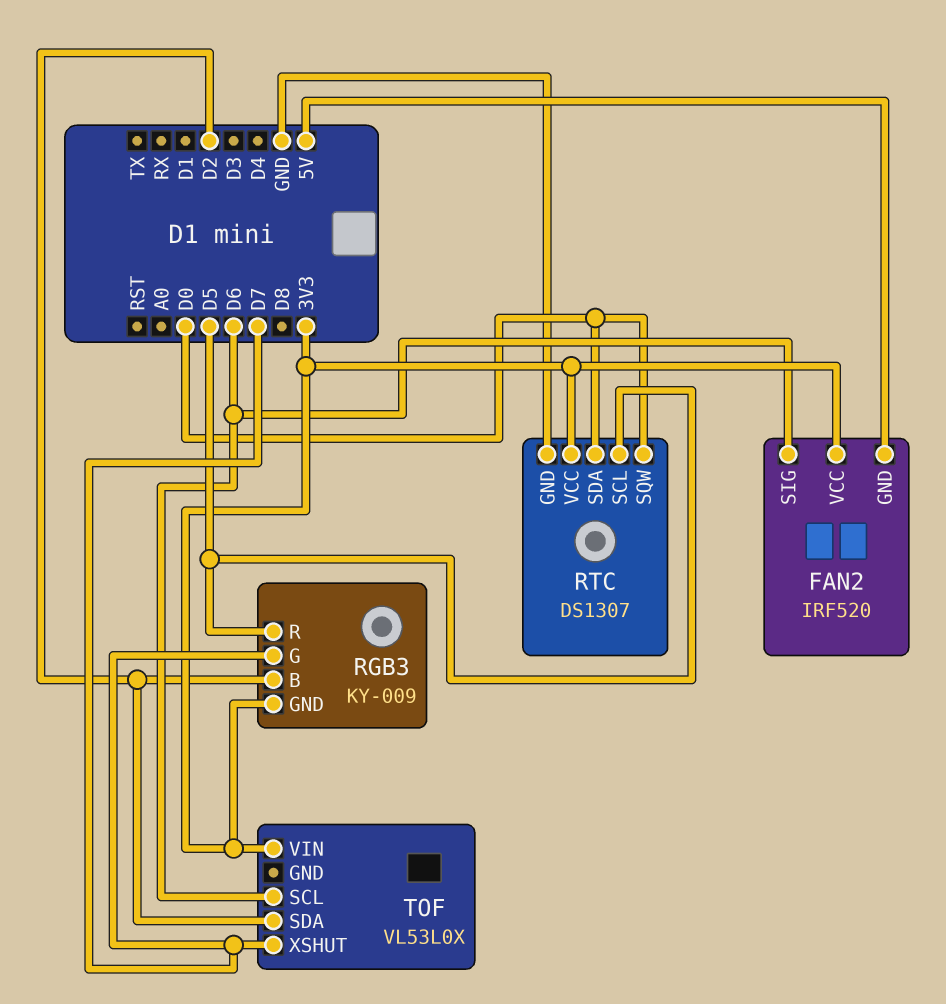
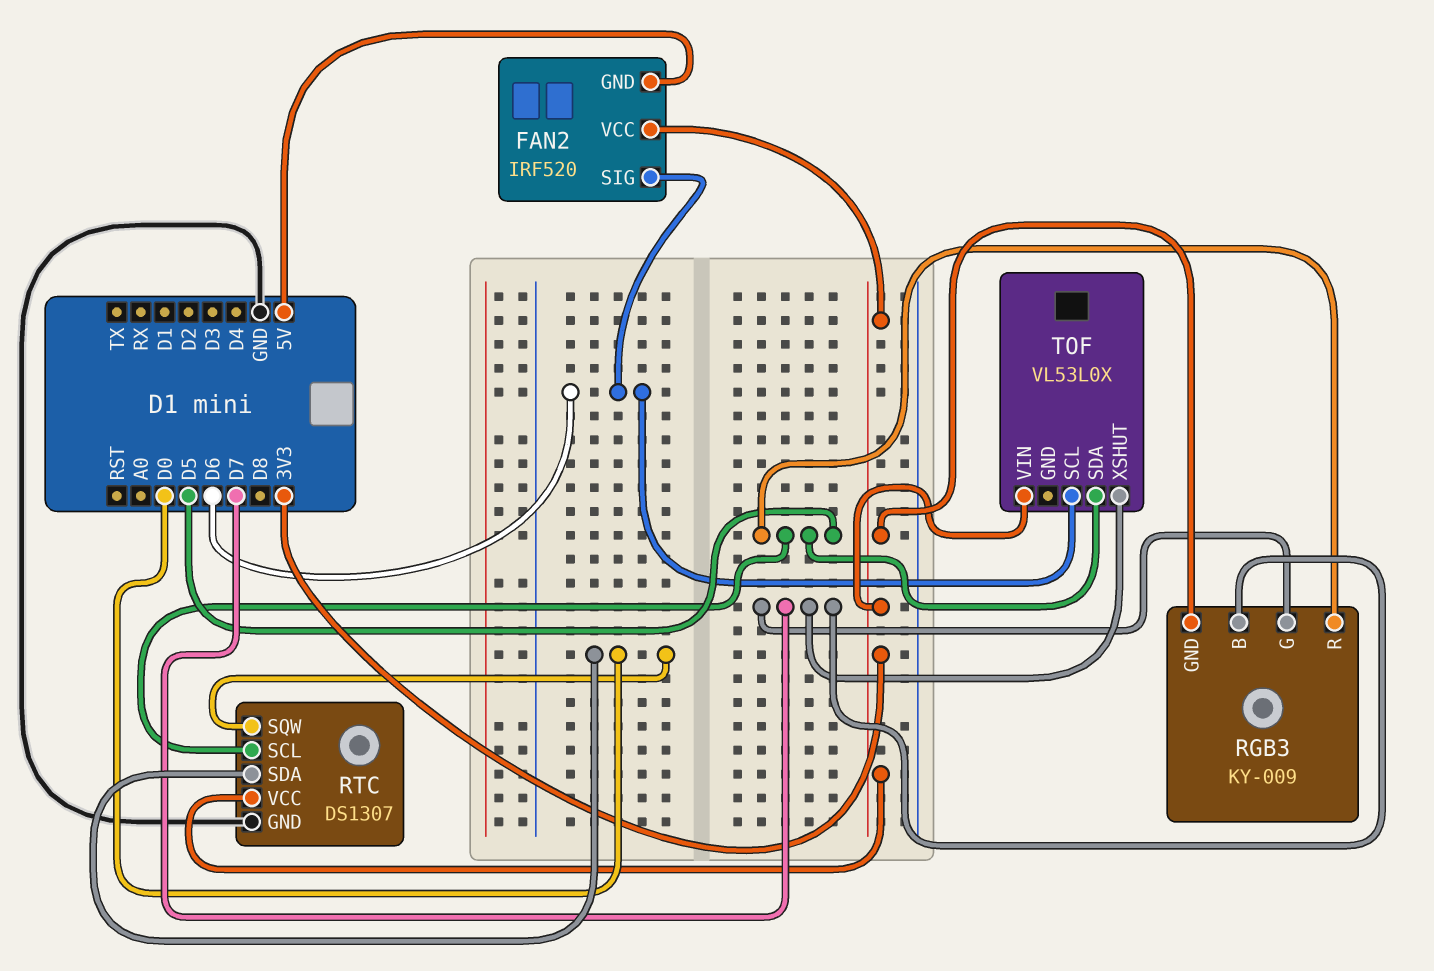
RGB3 pin B: D2 -> D7
TOF pin SDA: D2 -> D5

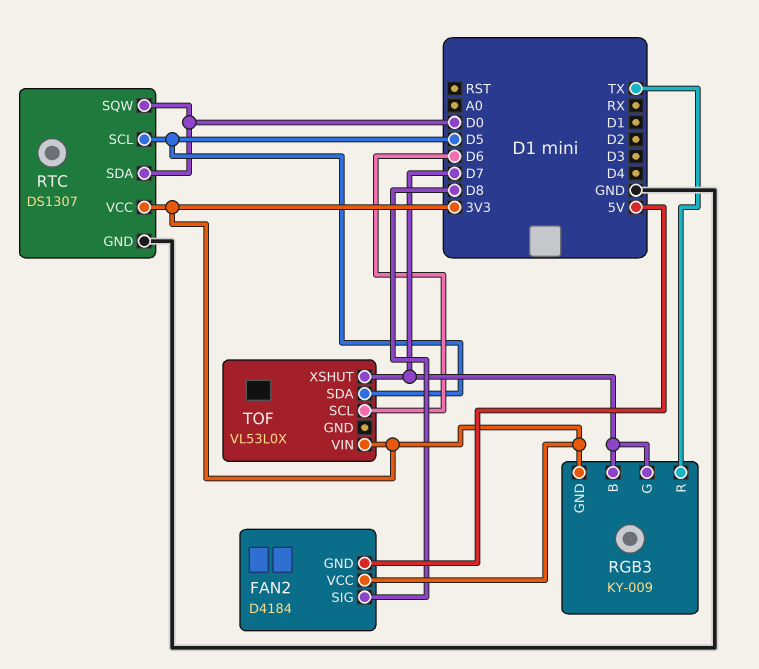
FAN2: IRF520 -> D4184
FAN2 pin SIG: D6 -> D8
RGB3 pin R: D5 -> TX

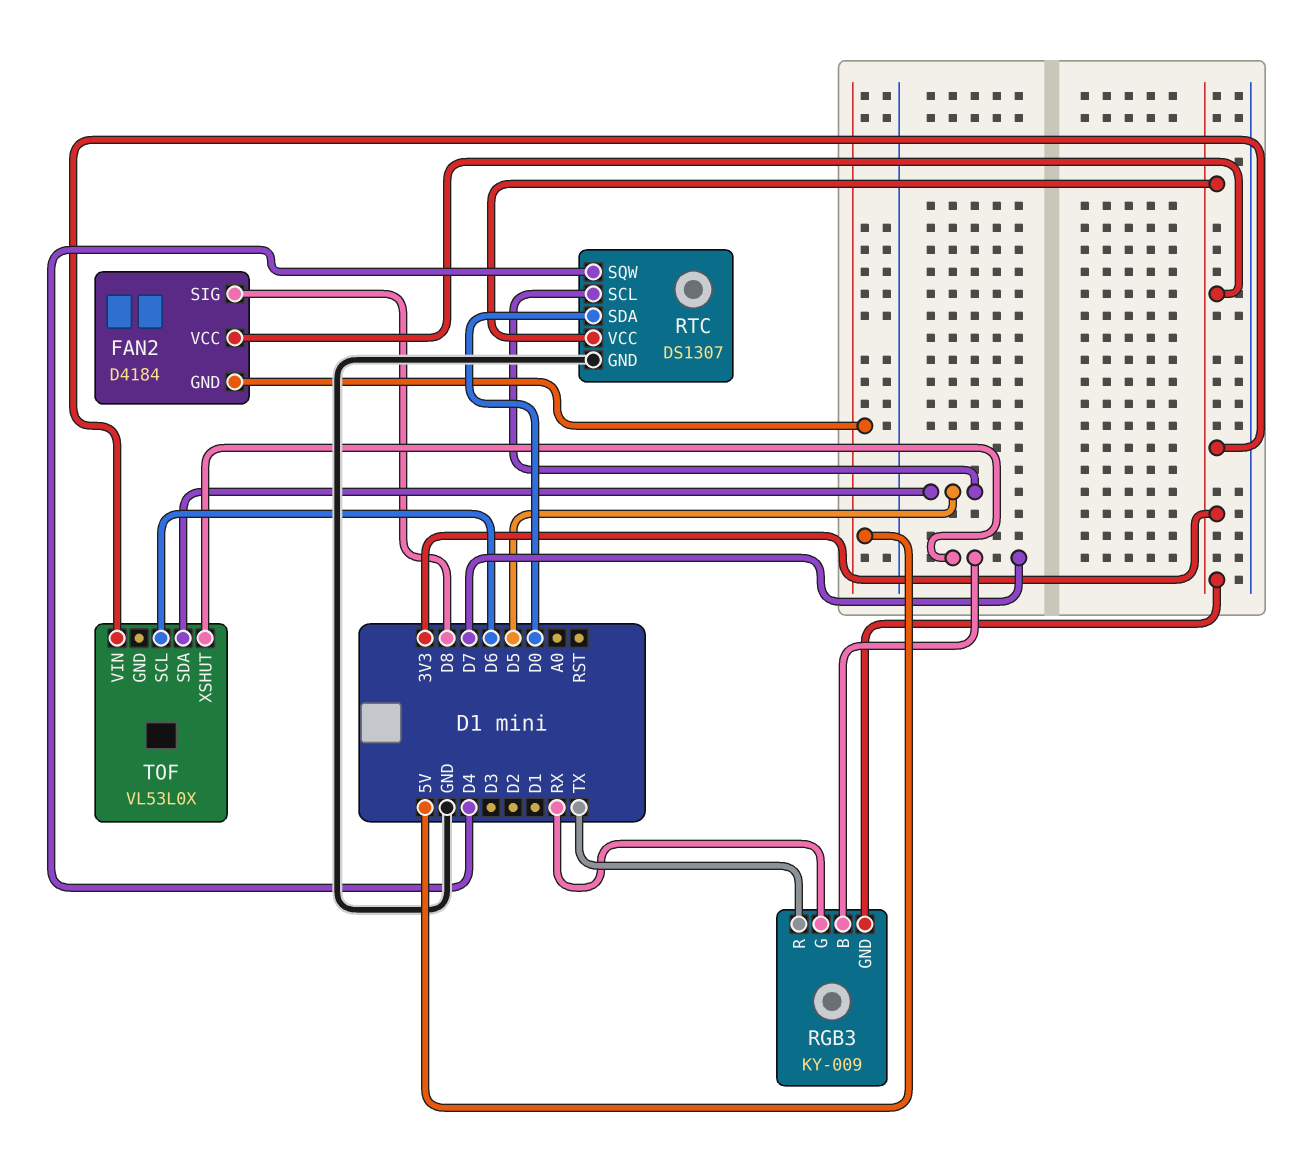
RGB3 pin G: D7 -> RX
RTC pin SQW: D0 -> D4

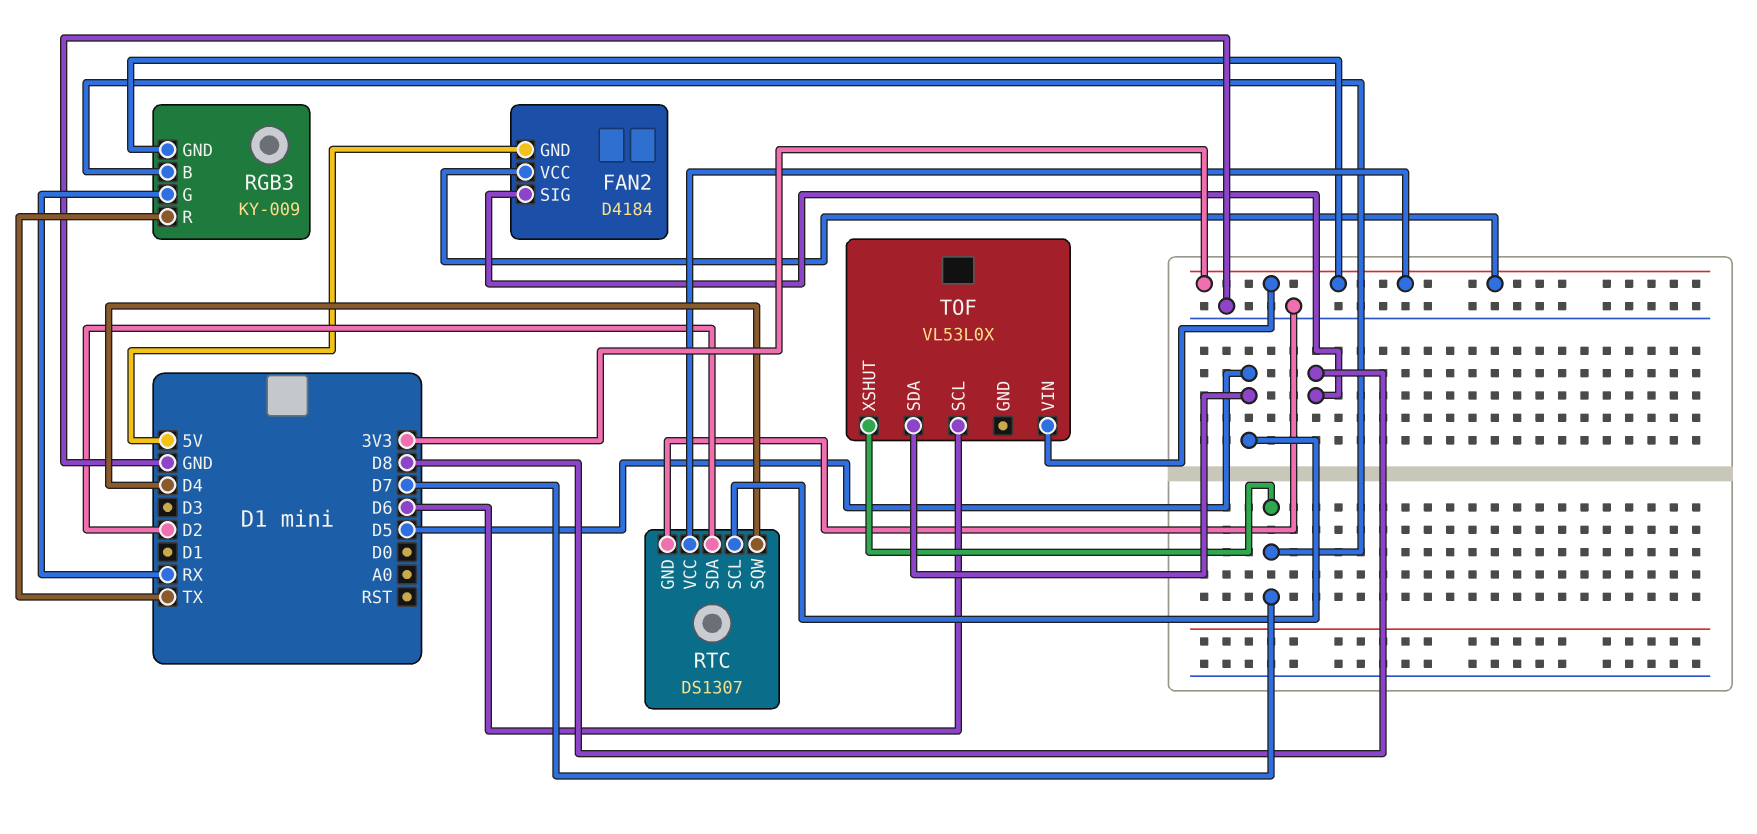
RTC pin SDA: D0 -> D2

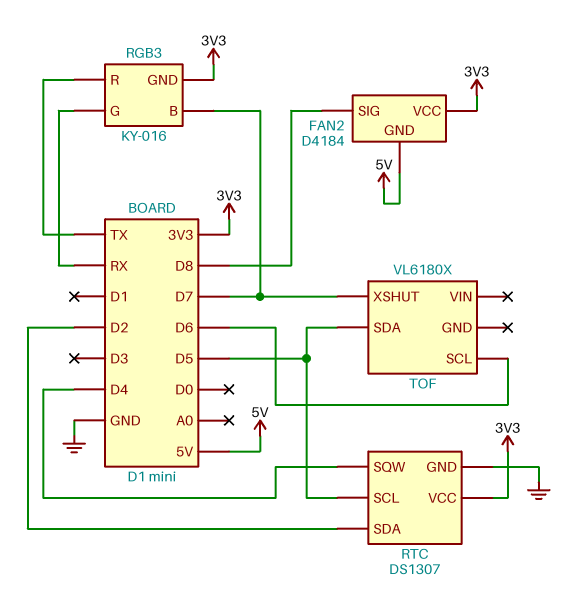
RGB3: KY-009 -> KY-016
TOF: VL53L0X -> VL6180X
TOF pin VIN: 3V3 -> none

